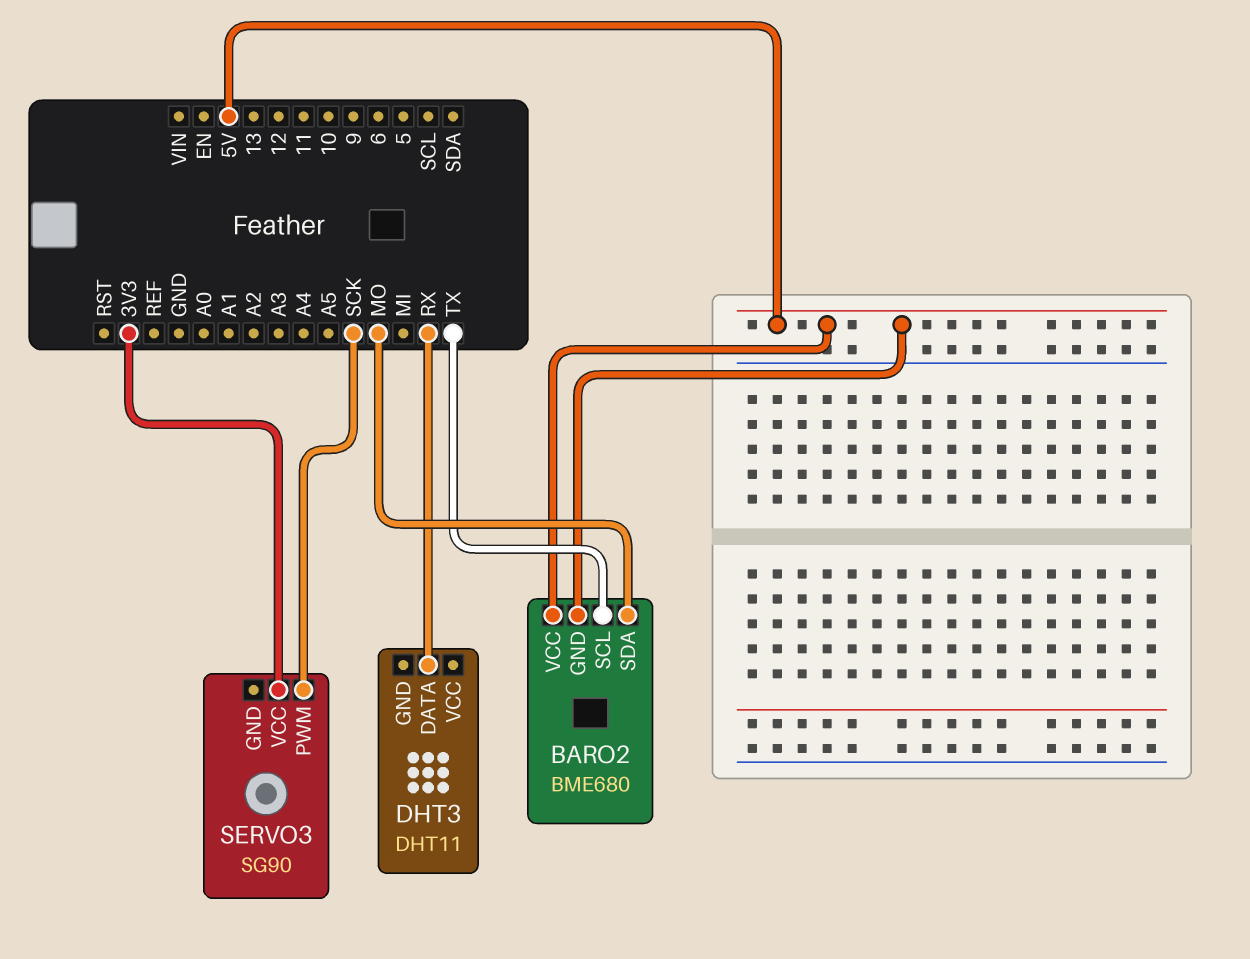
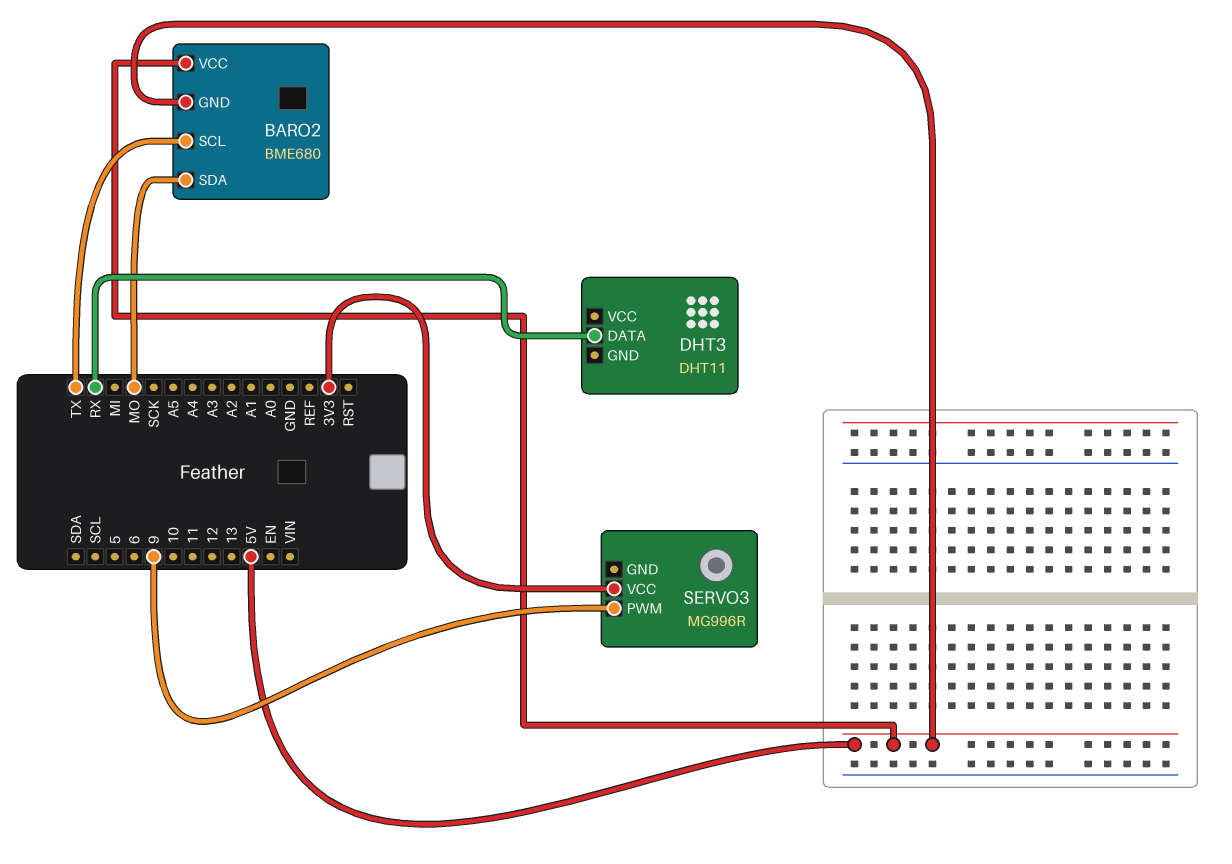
SERVO3: SG90 -> MG996R
SERVO3 pin PWM: SCK -> 9

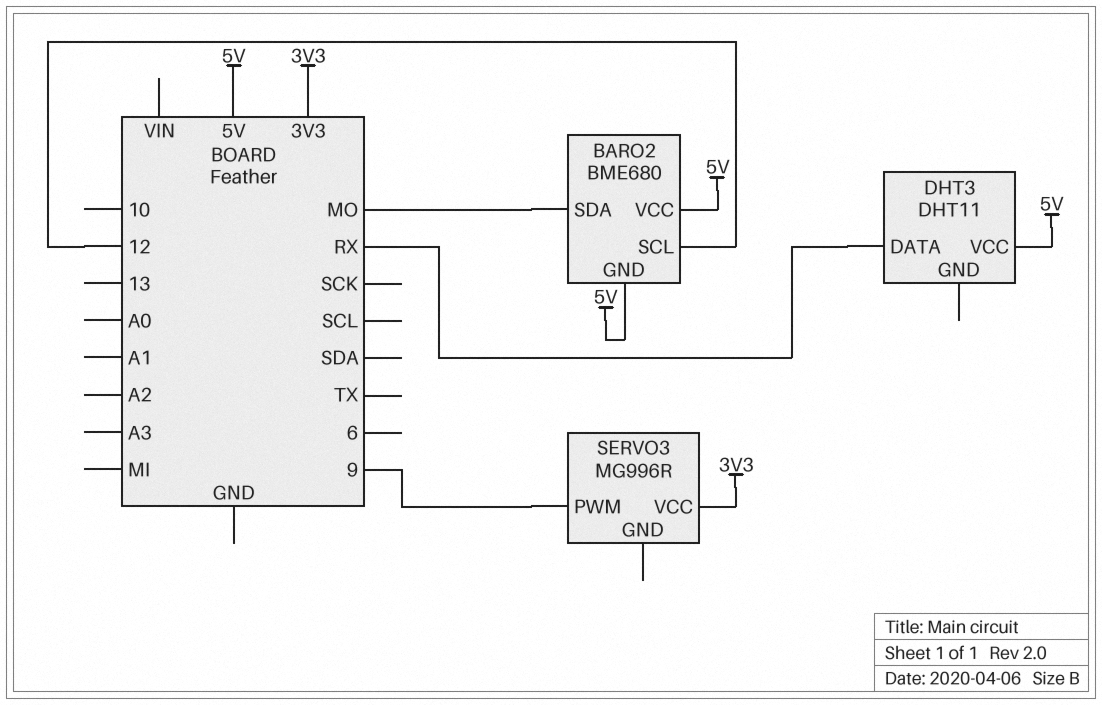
BARO2 pin SCL: TX -> 12
DHT3 pin VCC: none -> 5V

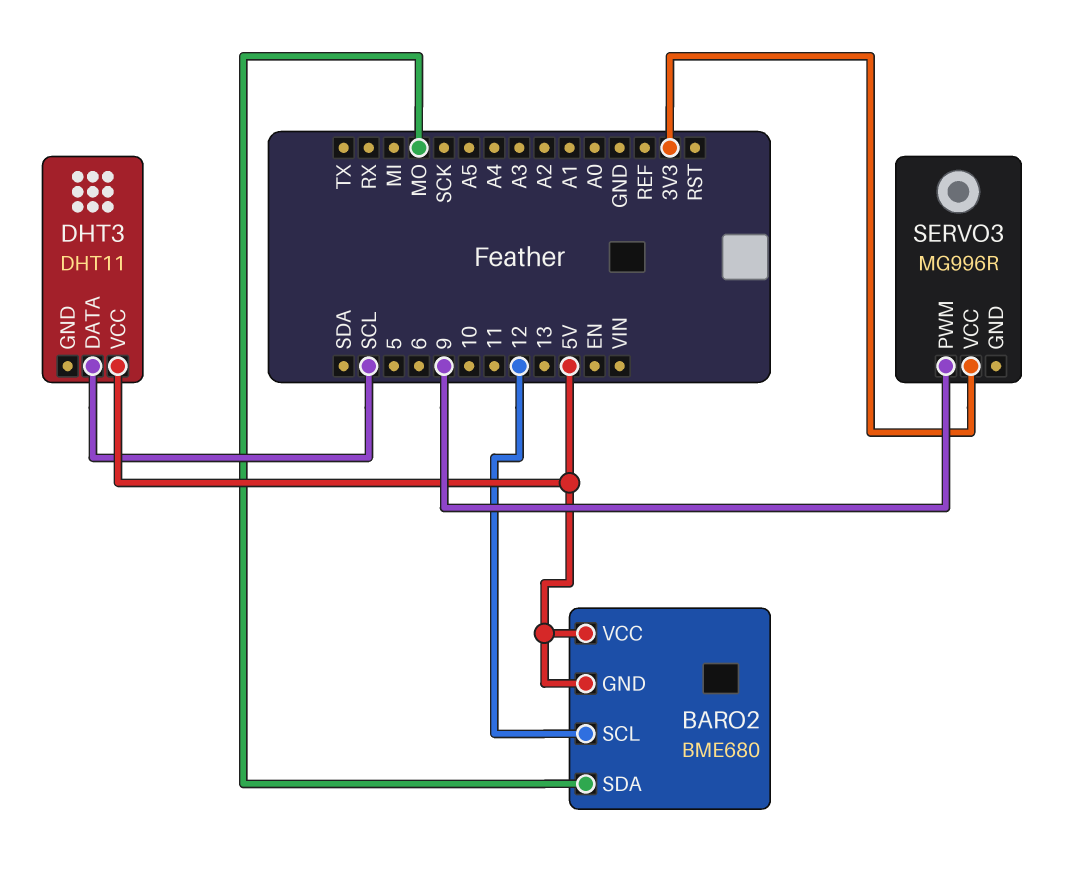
DHT3 pin DATA: RX -> SCL

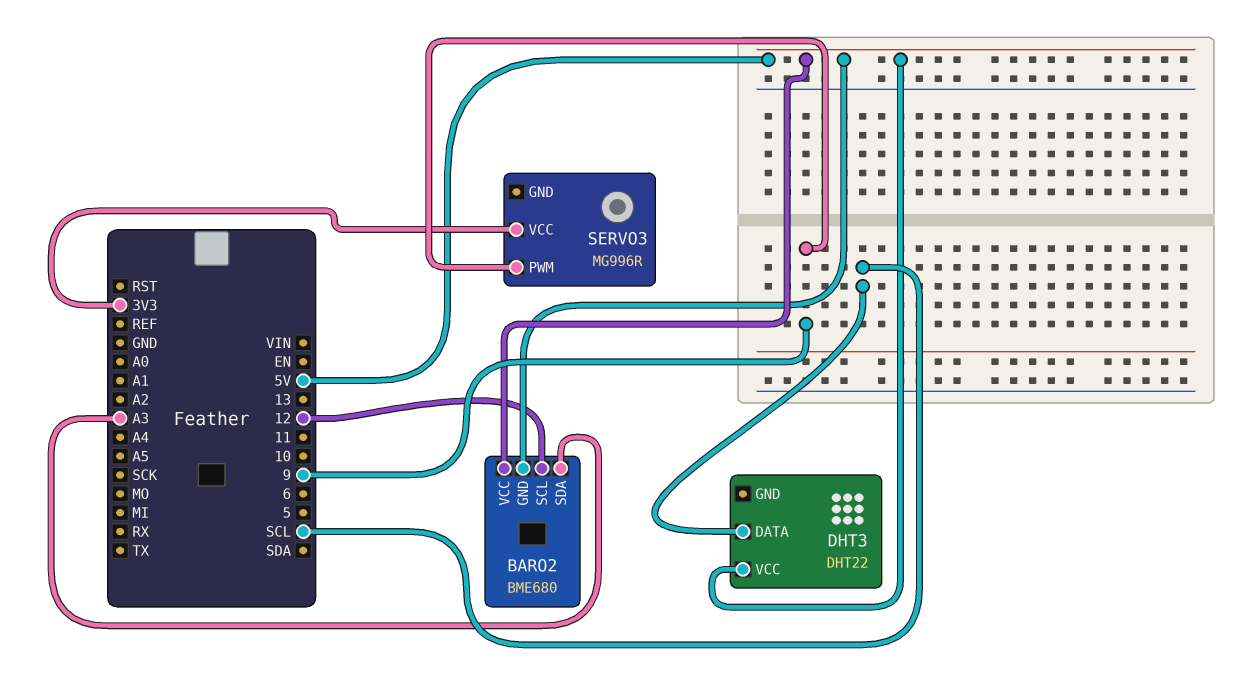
BARO2 pin SDA: MO -> A3
DHT3: DHT11 -> DHT22

